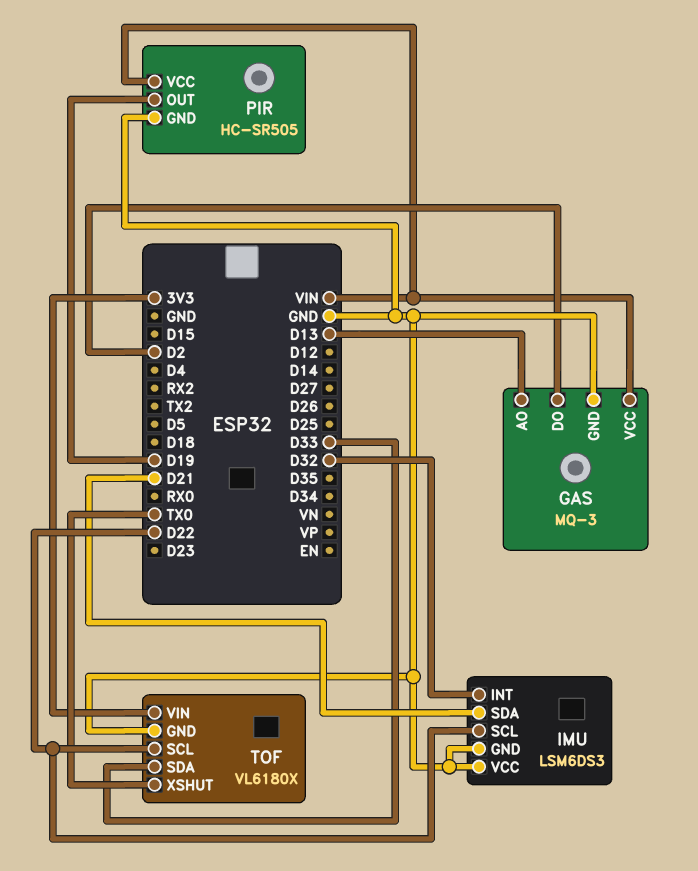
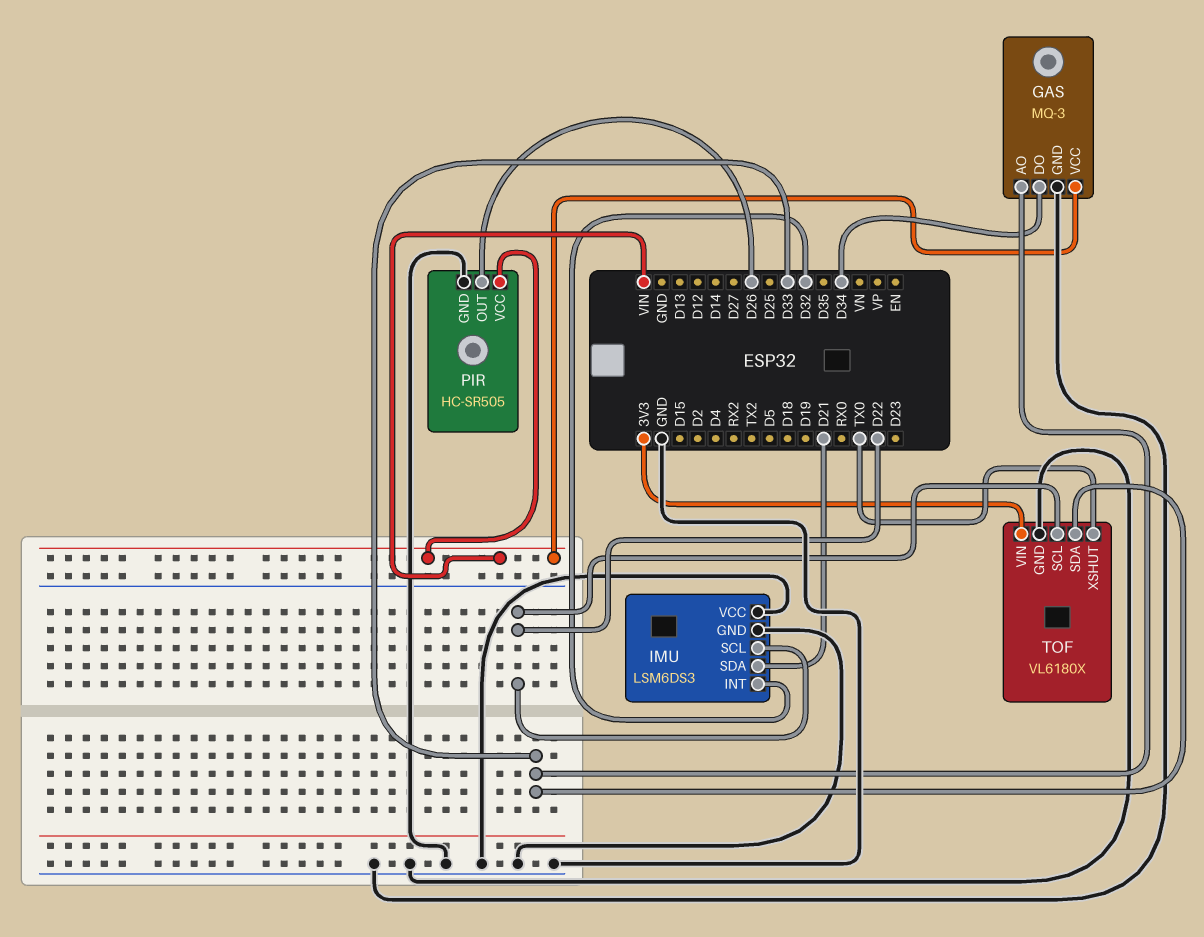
GAS pin AO: D13 -> D33
GAS pin DO: D2 -> D34
PIR pin OUT: D19 -> D26

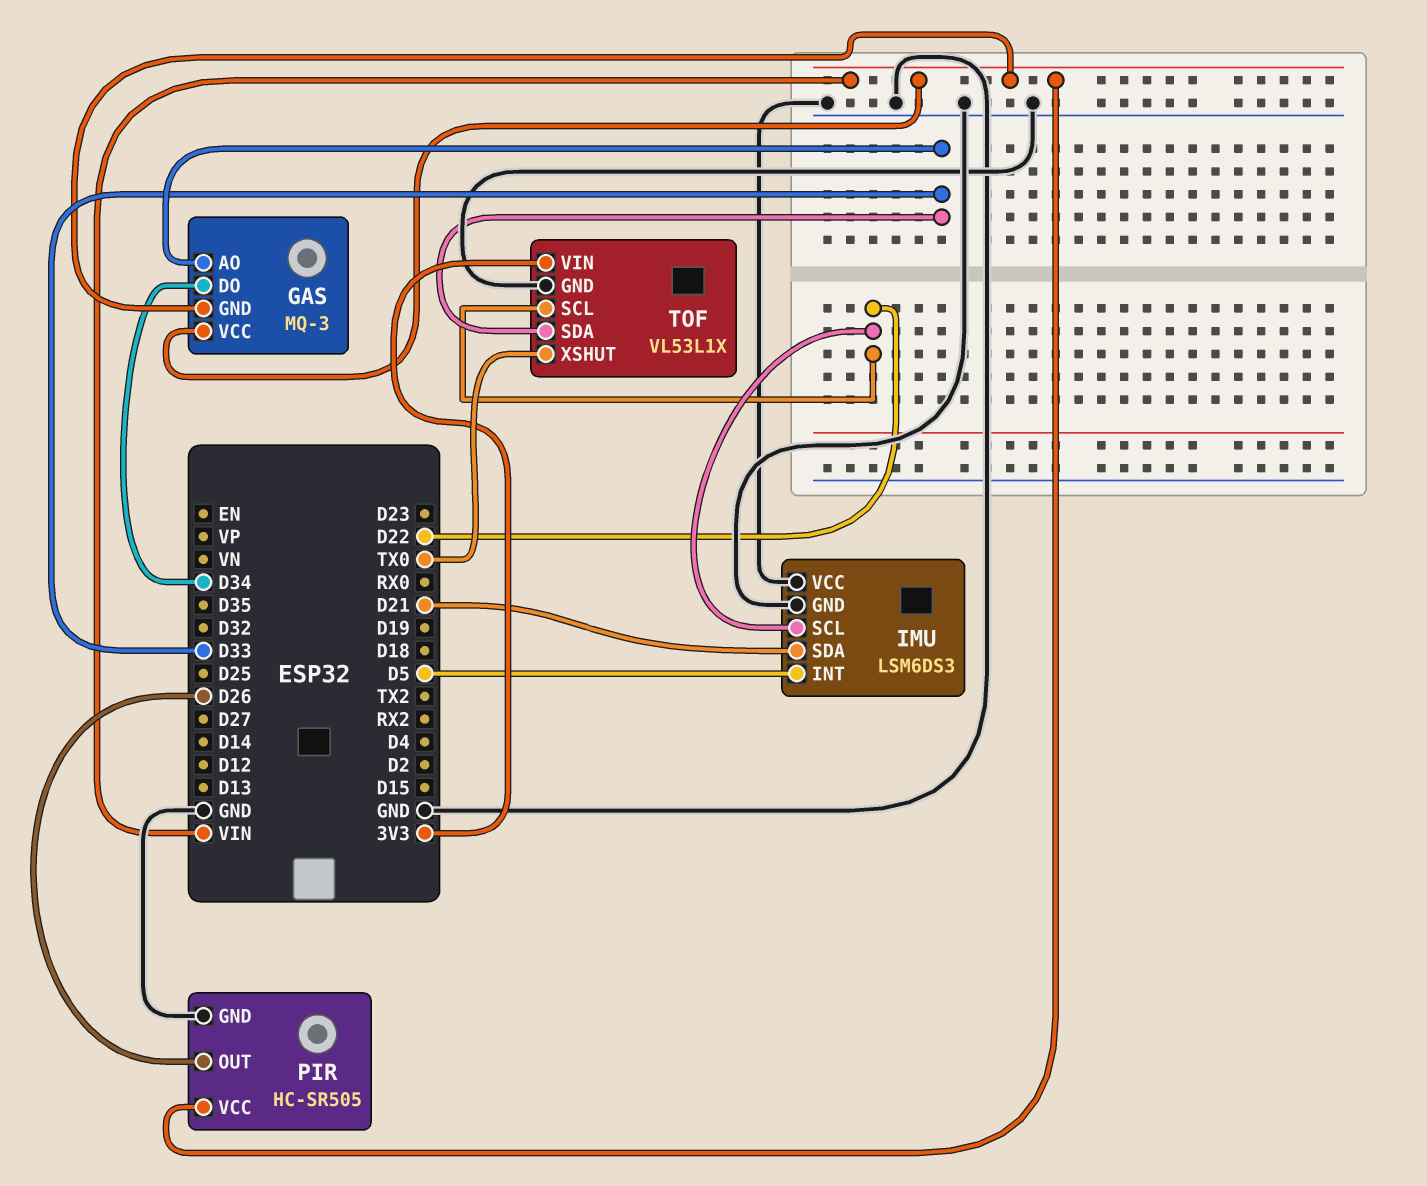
GAS pin GND: GND -> VIN
IMU pin INT: D32 -> D5
TOF: VL6180X -> VL53L1X

